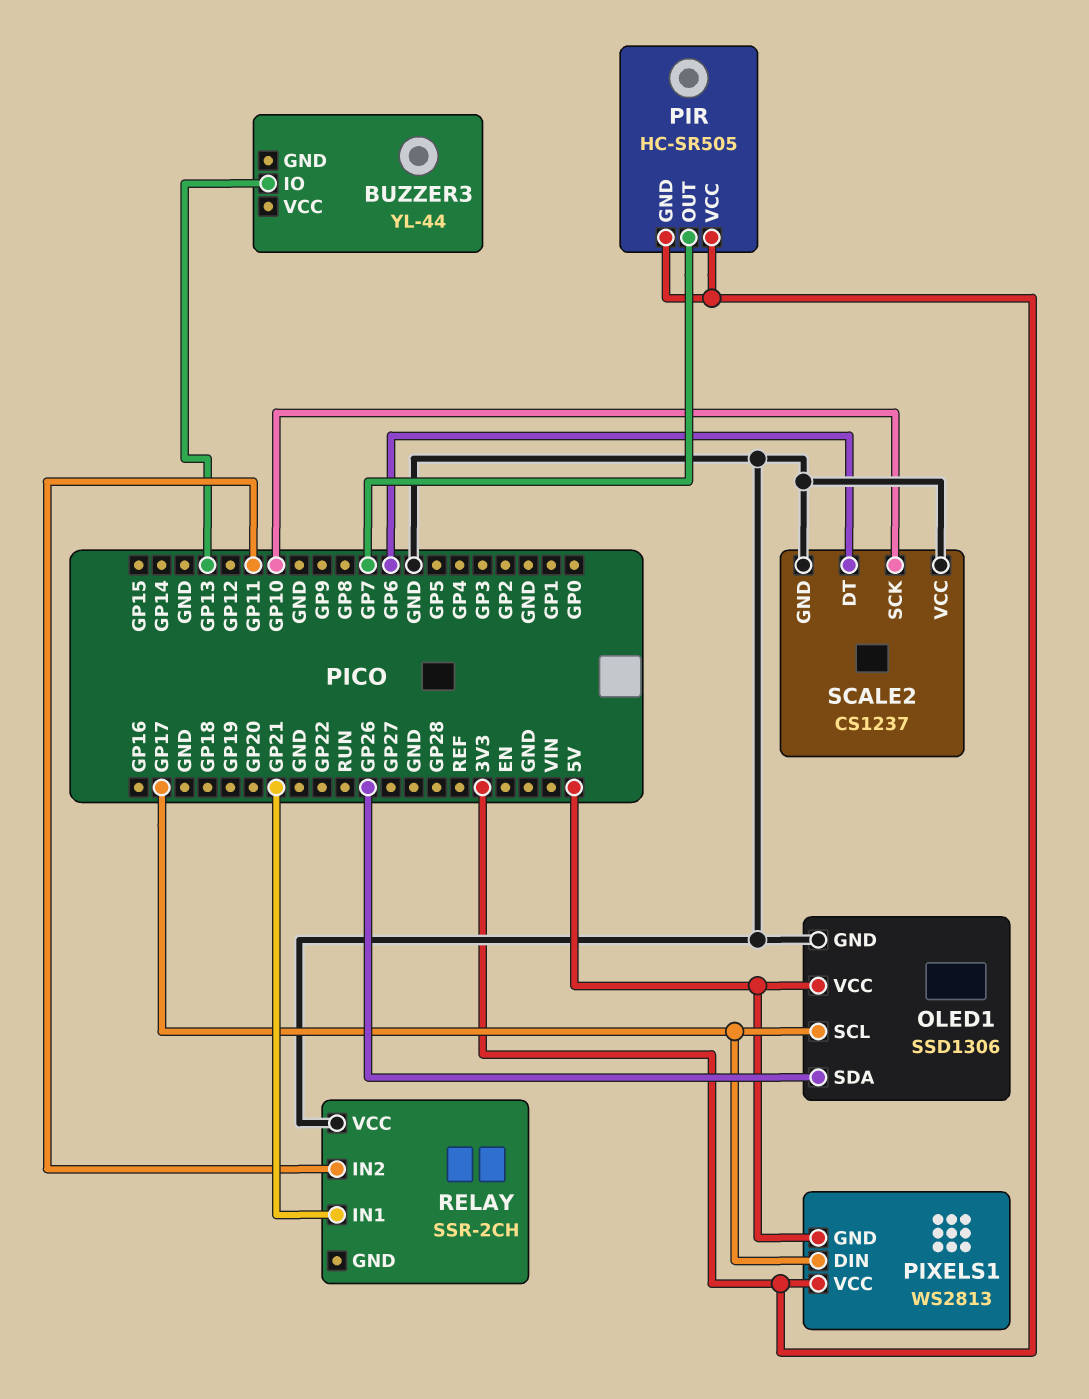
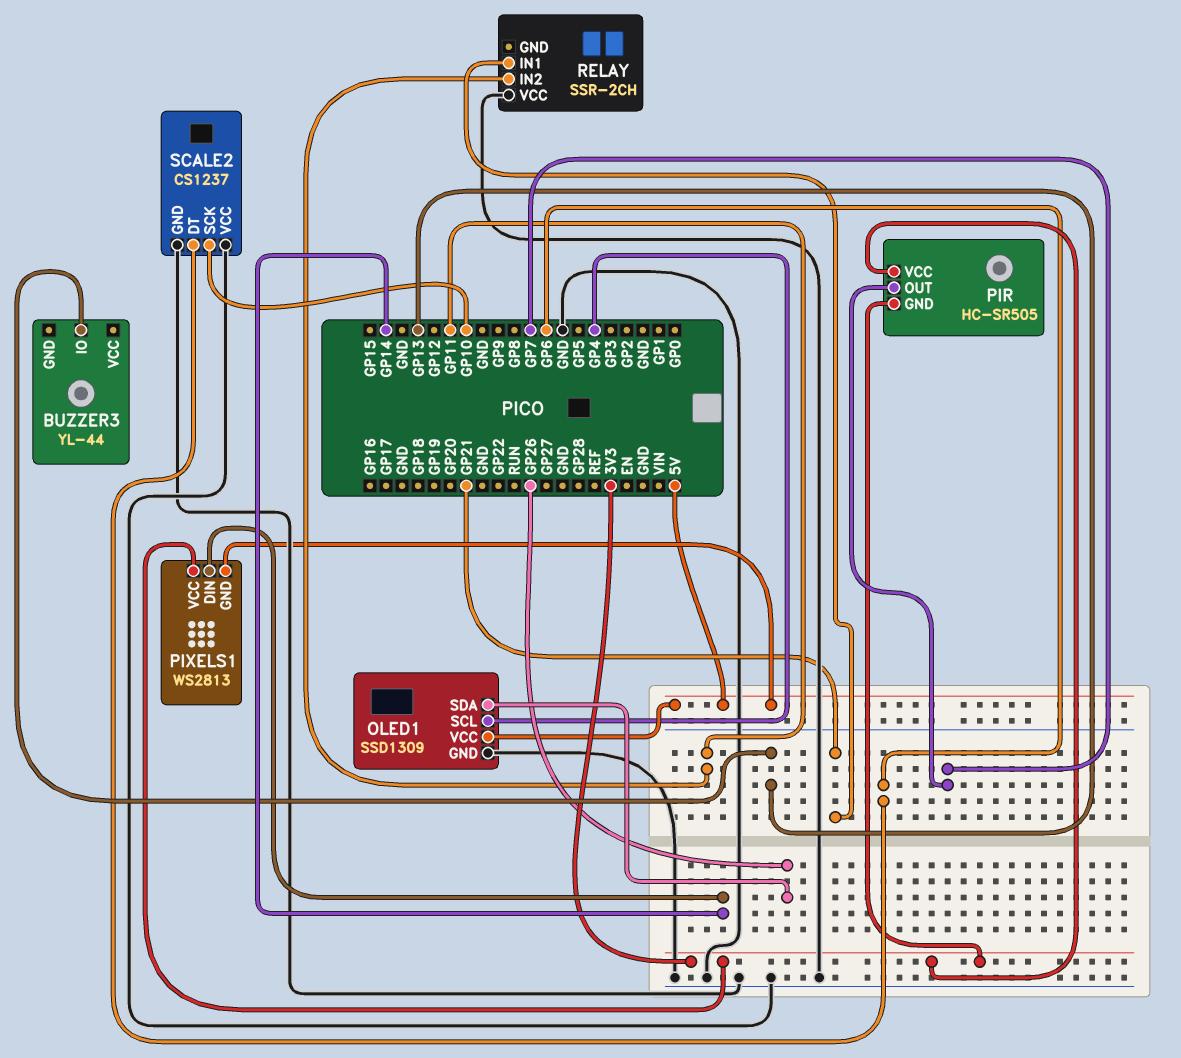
OLED1: SSD1306 -> SSD1309
OLED1 pin SCL: GP17 -> GP4
PIXELS1 pin DIN: GP17 -> GP14

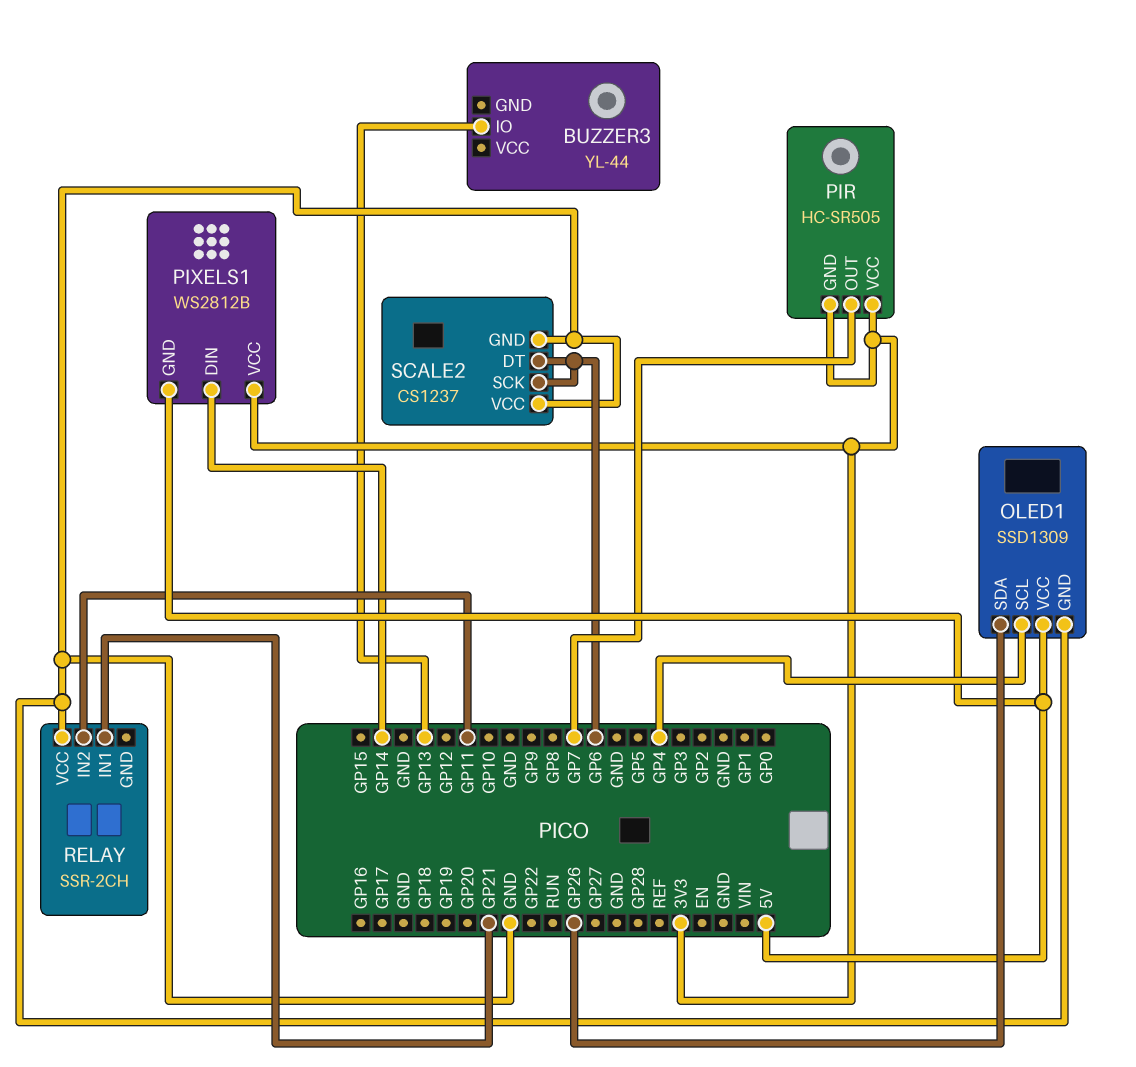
PIXELS1: WS2813 -> WS2812B
SCALE2 pin SCK: GP10 -> GP6

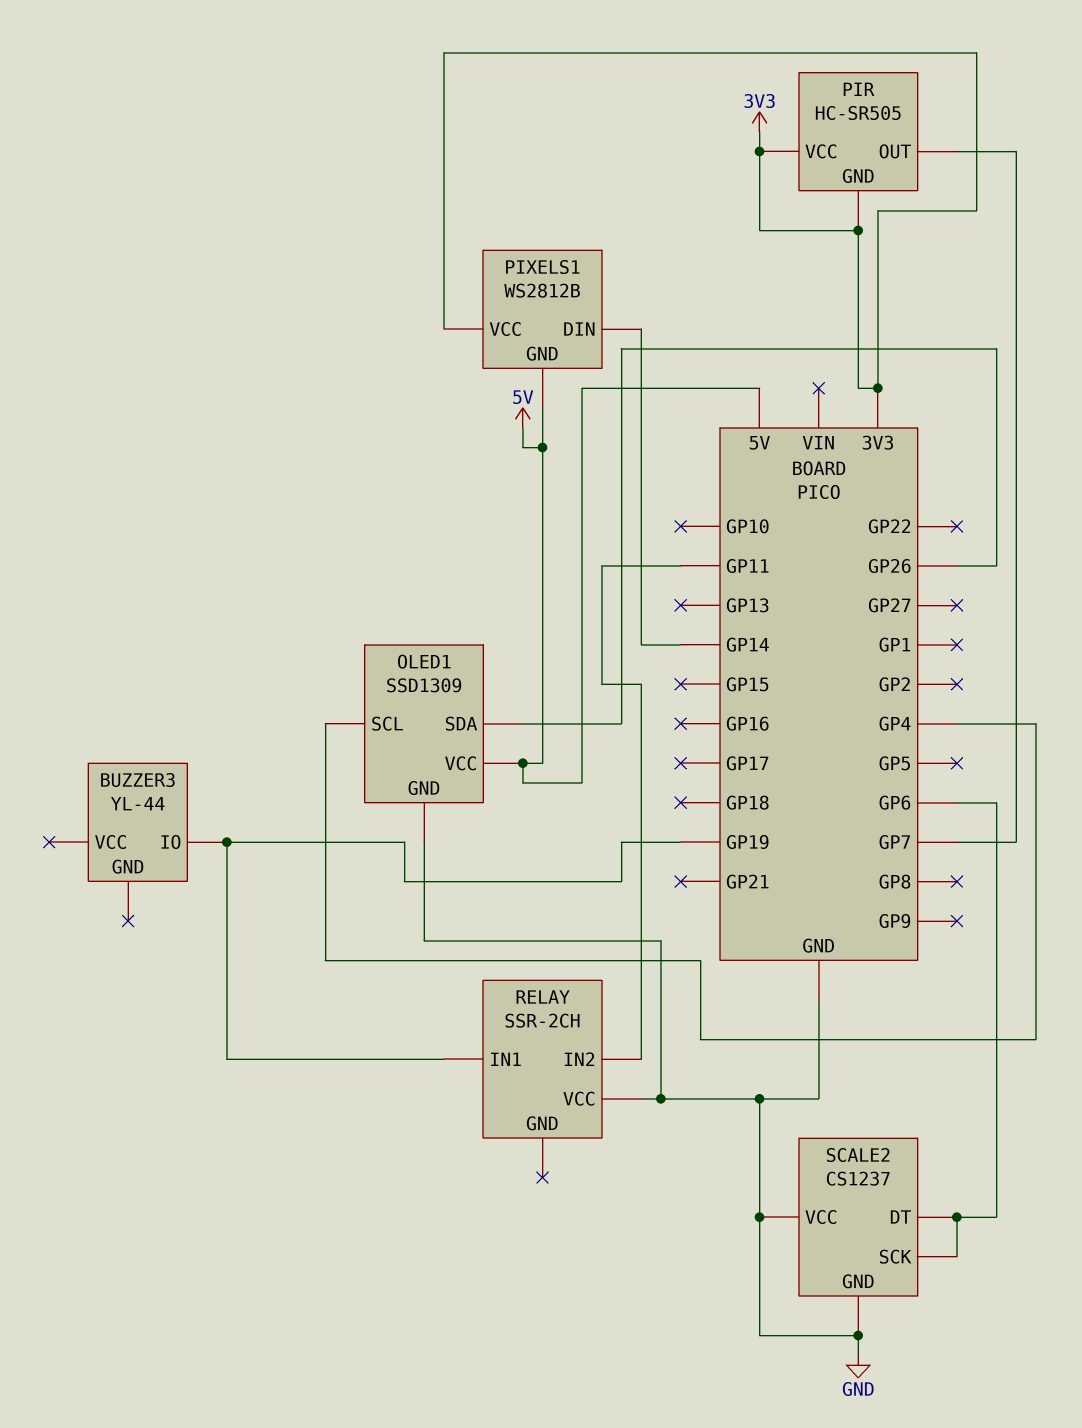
BUZZER3 pin IO: GP13 -> GP19
RELAY pin IN1: GP21 -> GP19

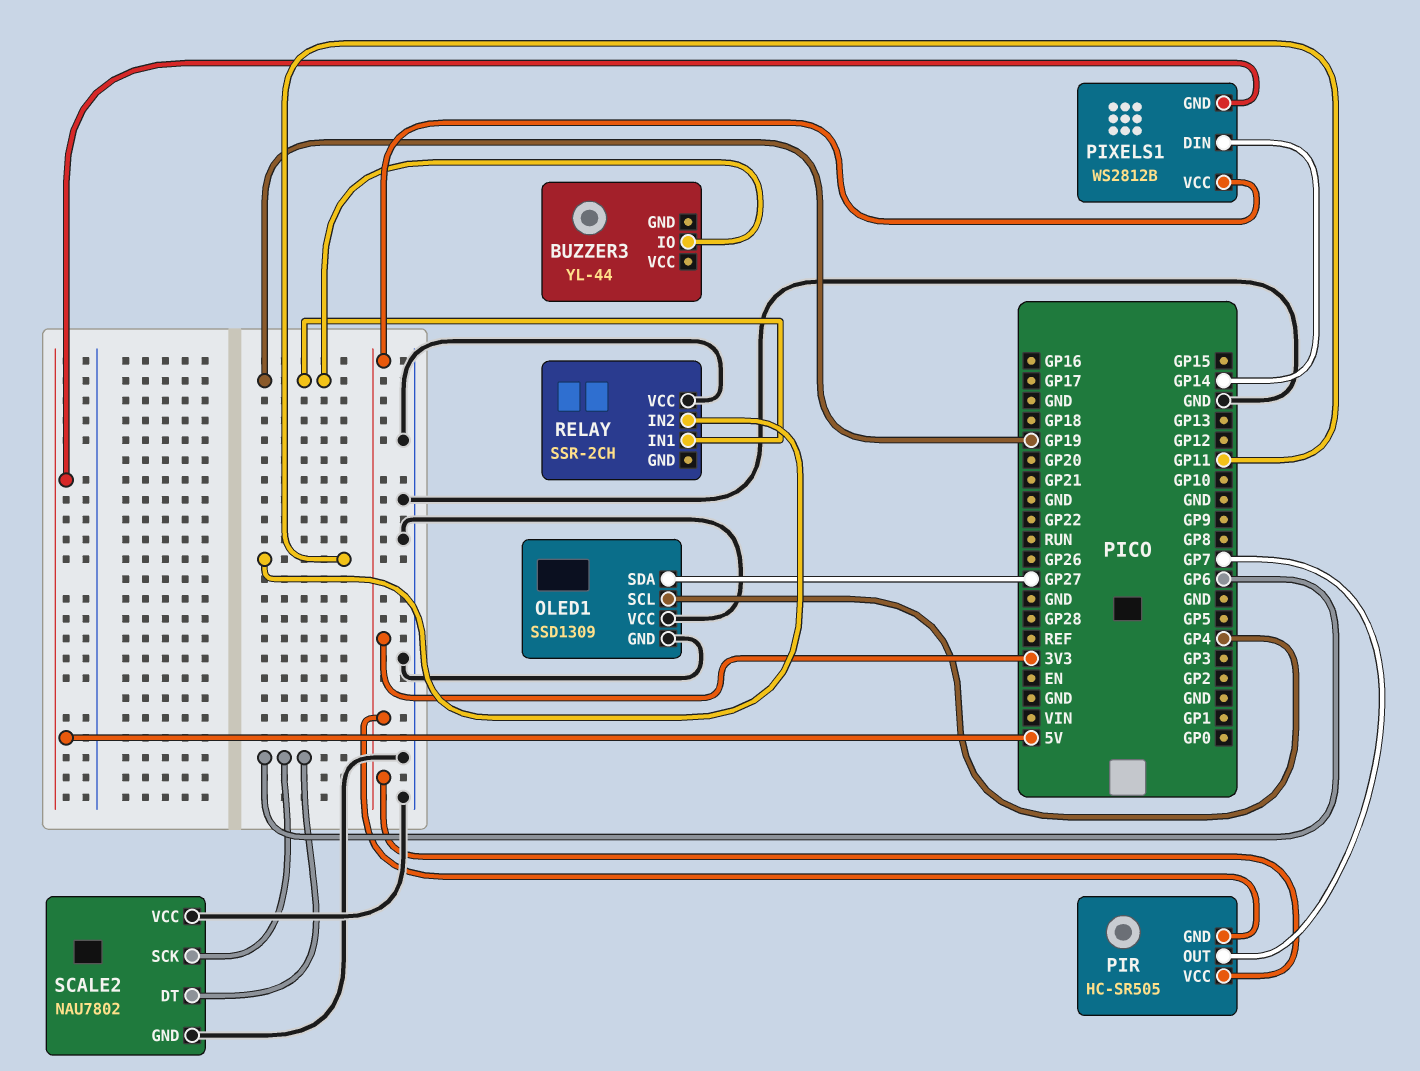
OLED1 pin SDA: GP26 -> GP27
OLED1 pin VCC: 5V -> GND
SCALE2: CS1237 -> NAU7802

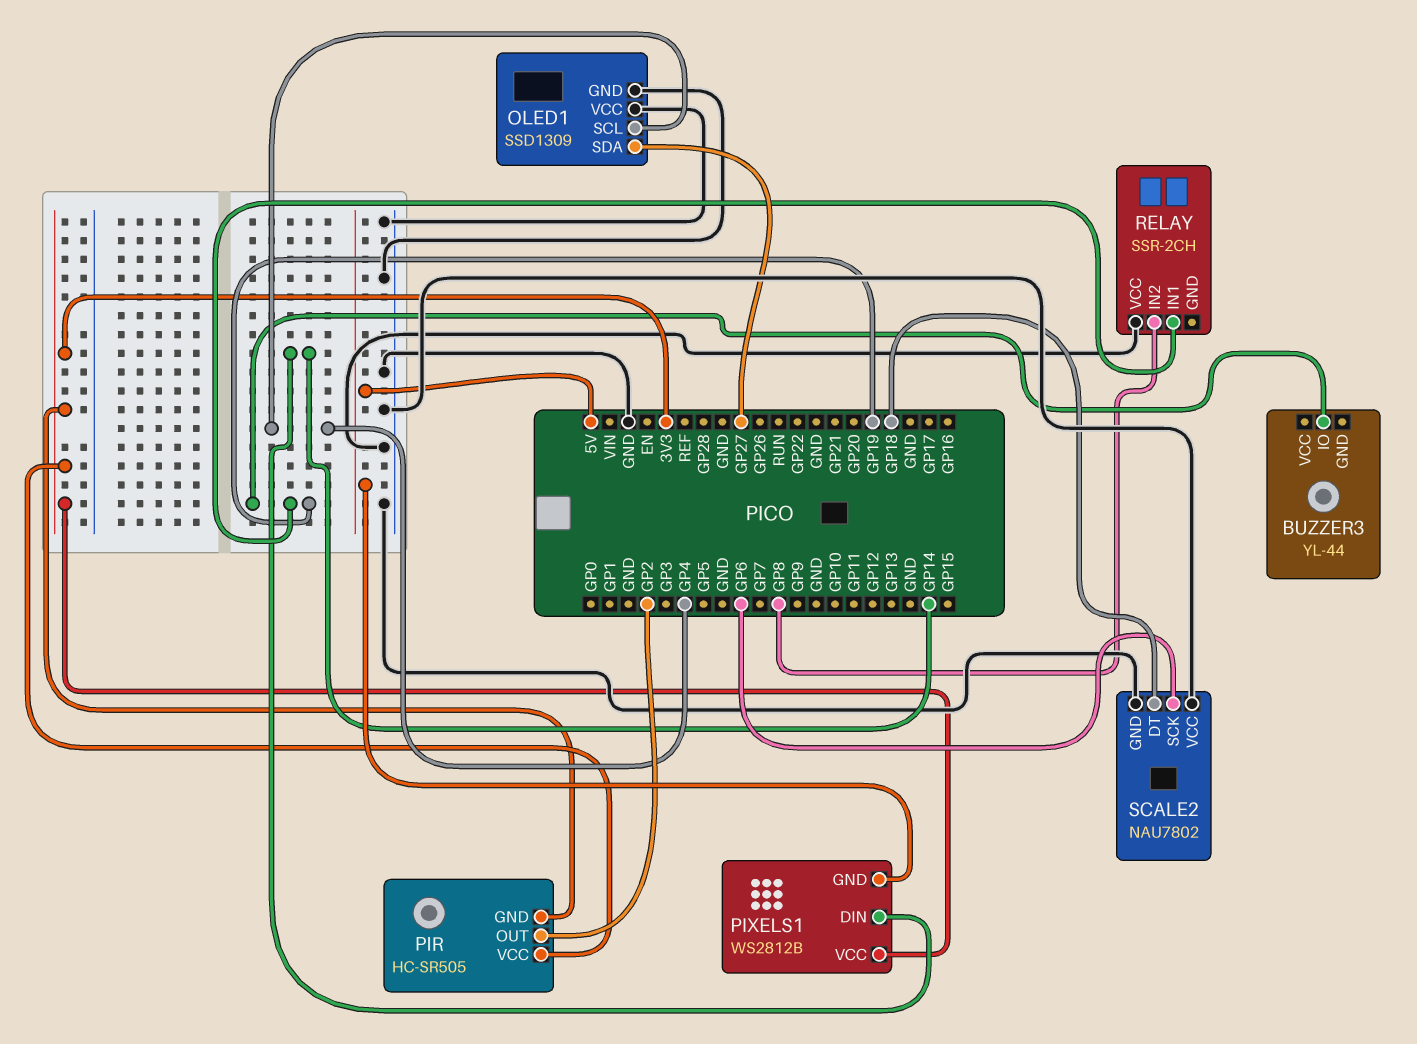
PIR pin OUT: GP7 -> GP2
RELAY pin IN2: GP11 -> GP8
SCALE2 pin DT: GP6 -> GP18

